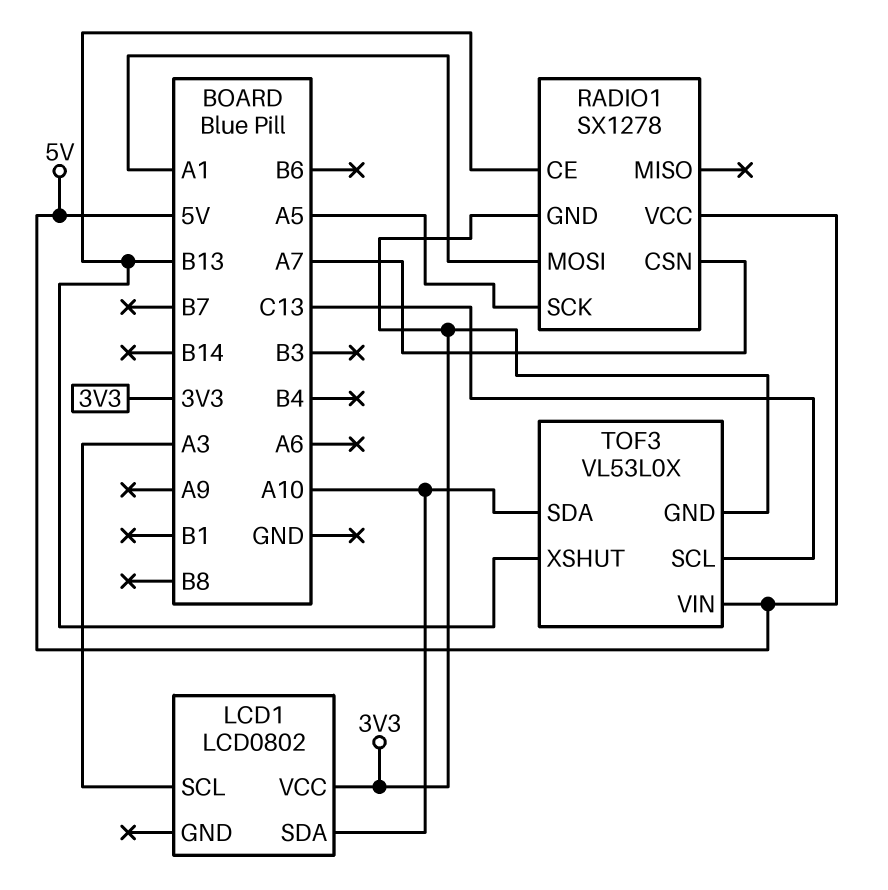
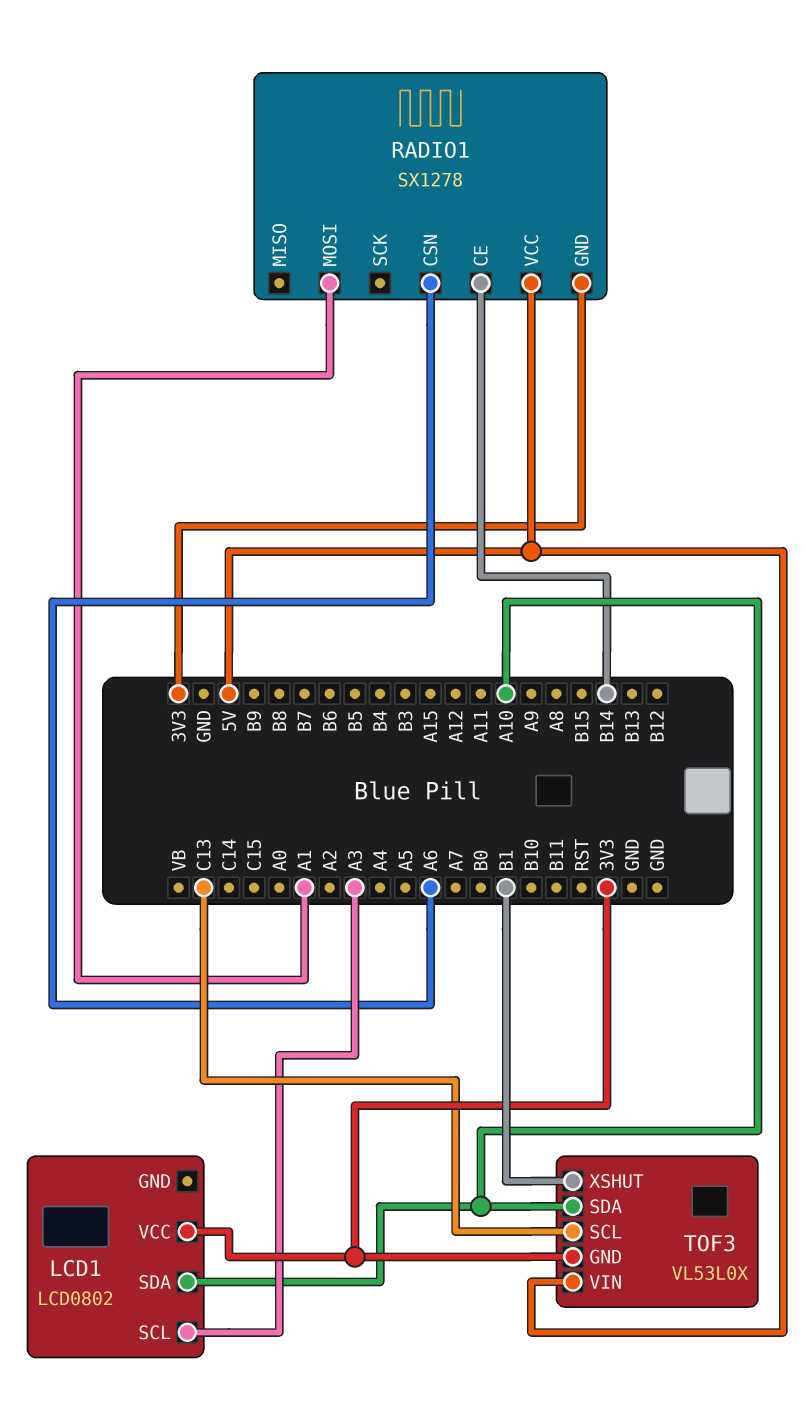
RADIO1 pin CE: B13 -> B14
RADIO1 pin CSN: A7 -> A6
RADIO1 pin SCK: A5 -> none
TOF3 pin XSHUT: B13 -> B1

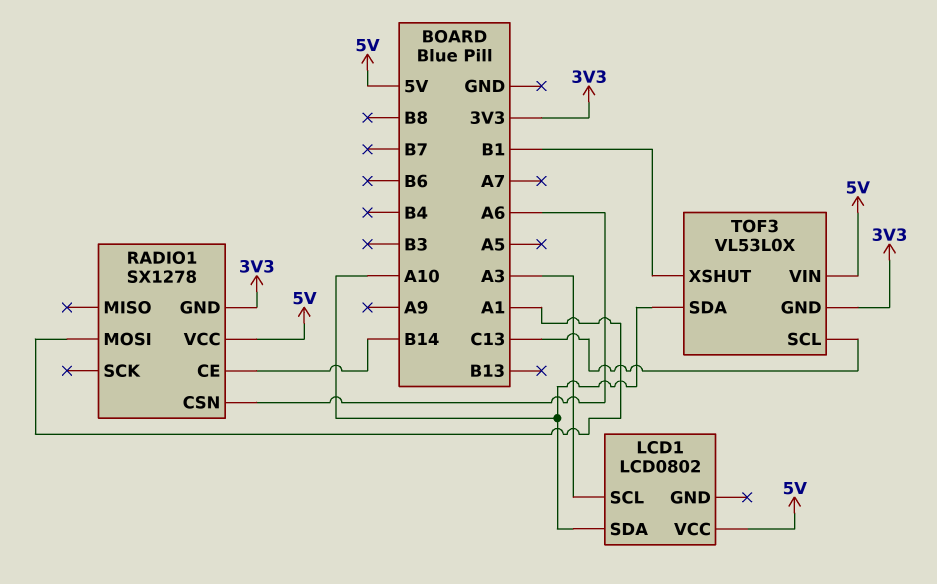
LCD1 pin VCC: 3V3 -> 5V

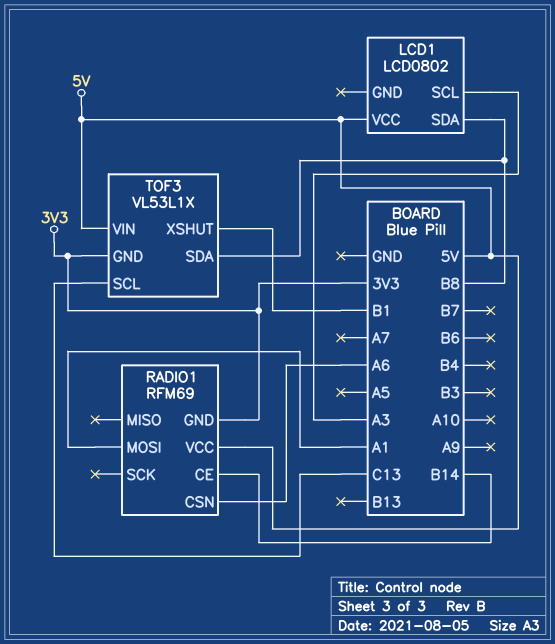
LCD1 pin SDA: A10 -> B8
RADIO1: SX1278 -> RFM69
TOF3: VL53L0X -> VL53L1X
TOF3 pin SDA: A10 -> B8

